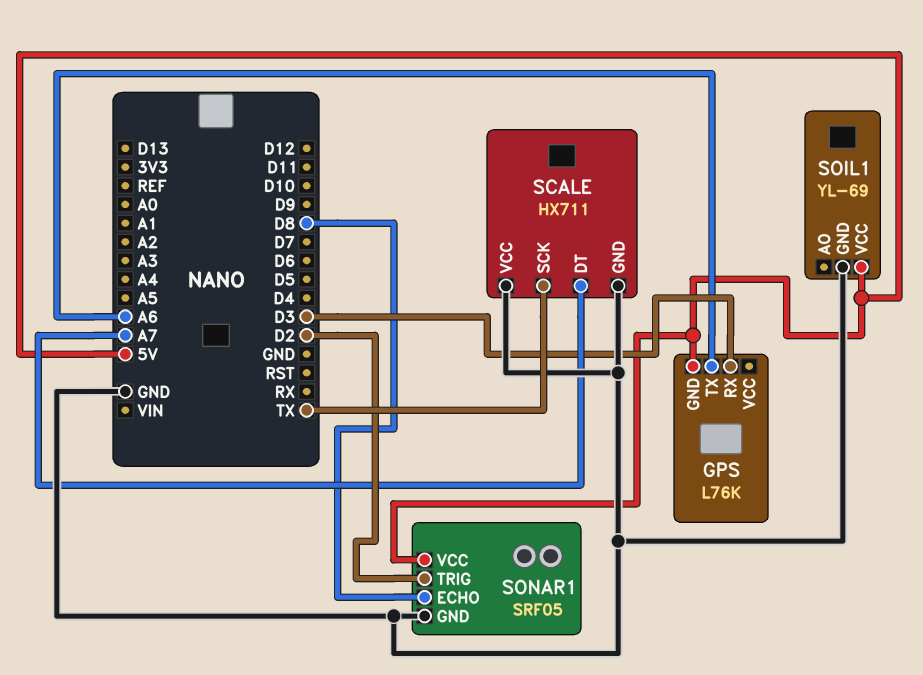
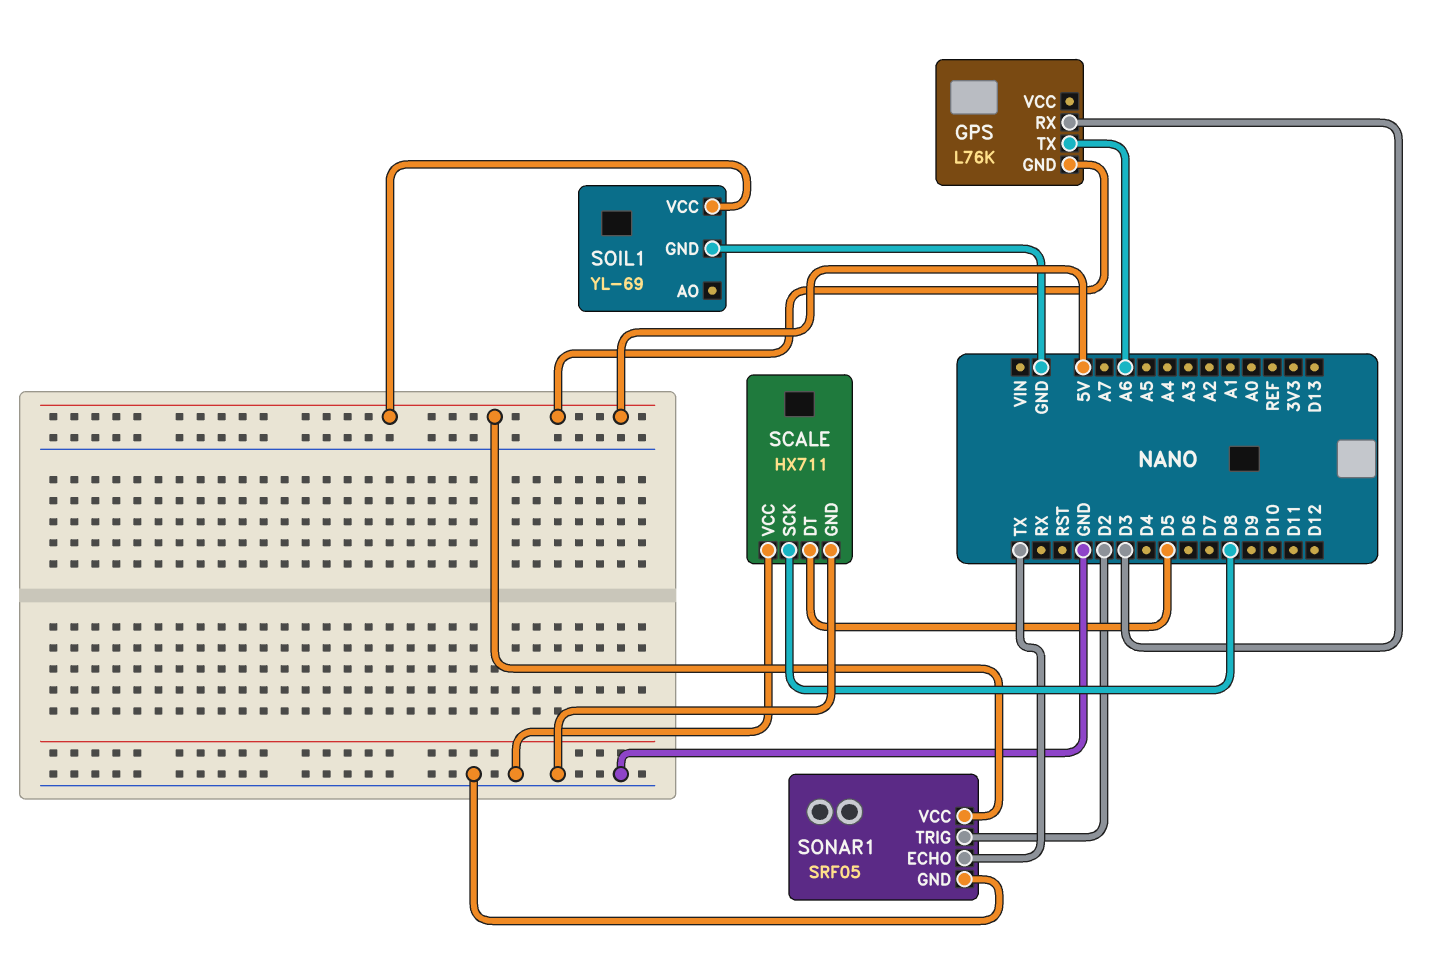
SCALE pin DT: A7 -> D5
SCALE pin SCK: TX -> D8
SONAR1 pin ECHO: D8 -> TX

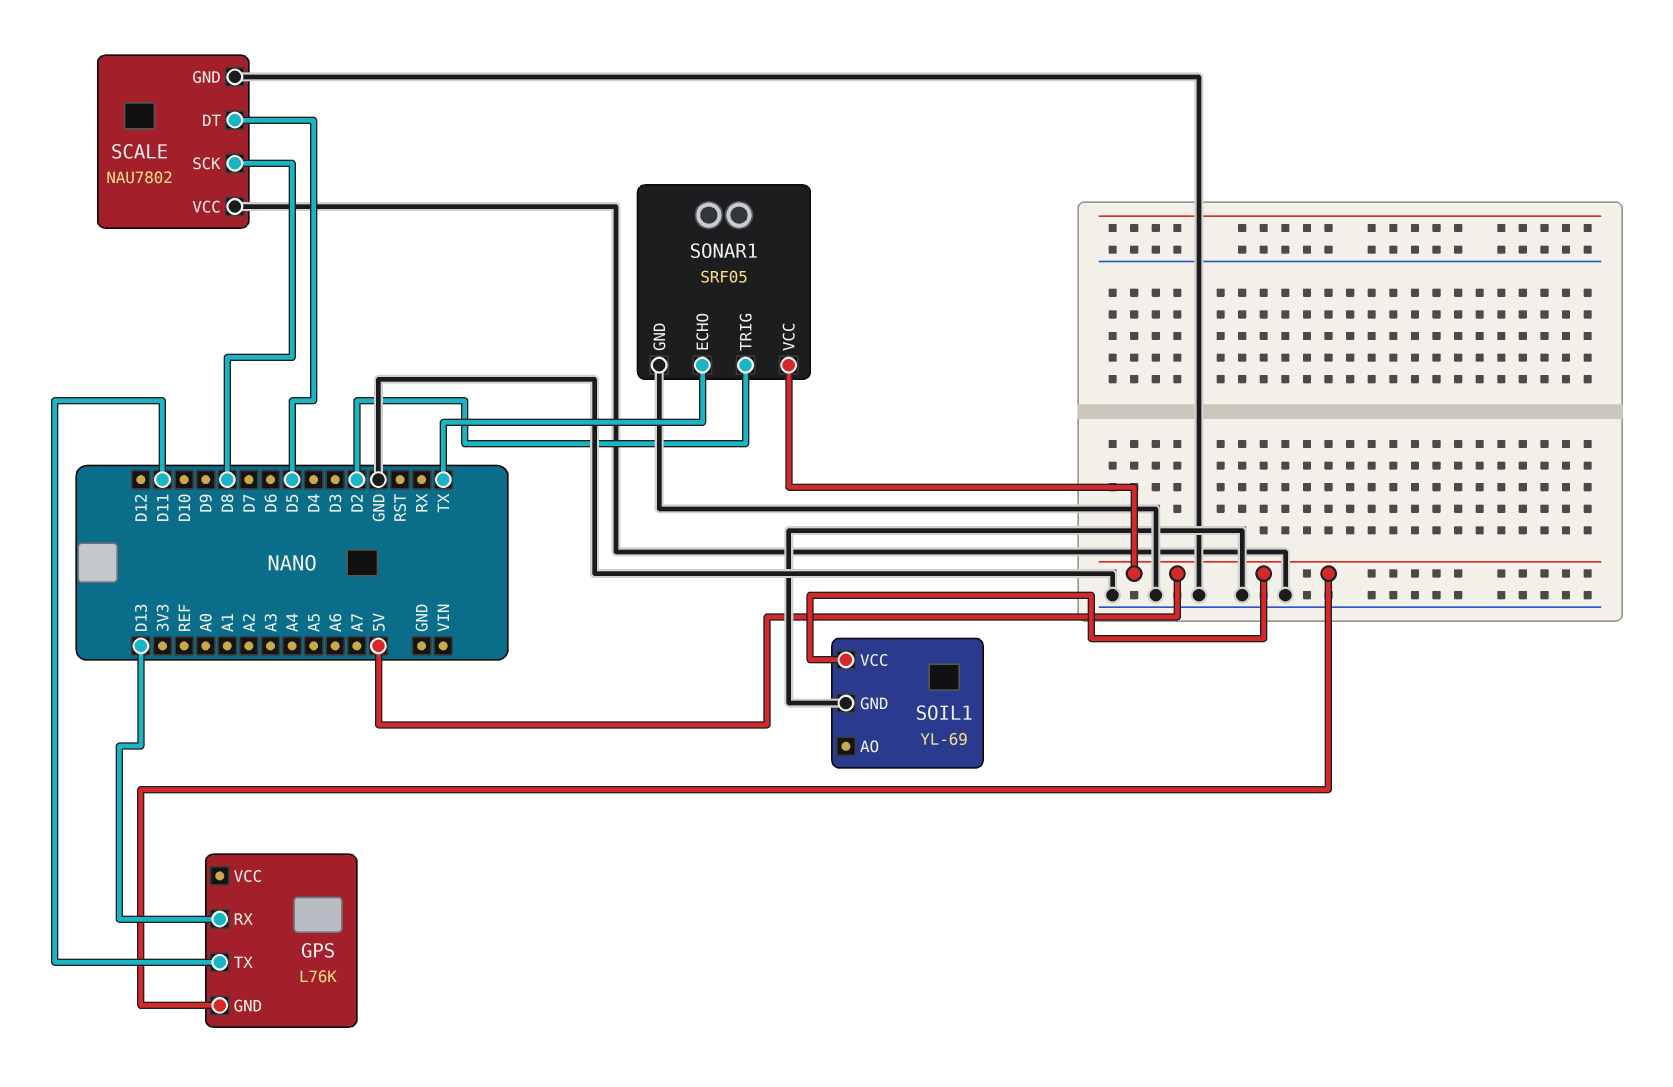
GPS pin RX: D3 -> D13
GPS pin TX: A6 -> D11
SCALE: HX711 -> NAU7802

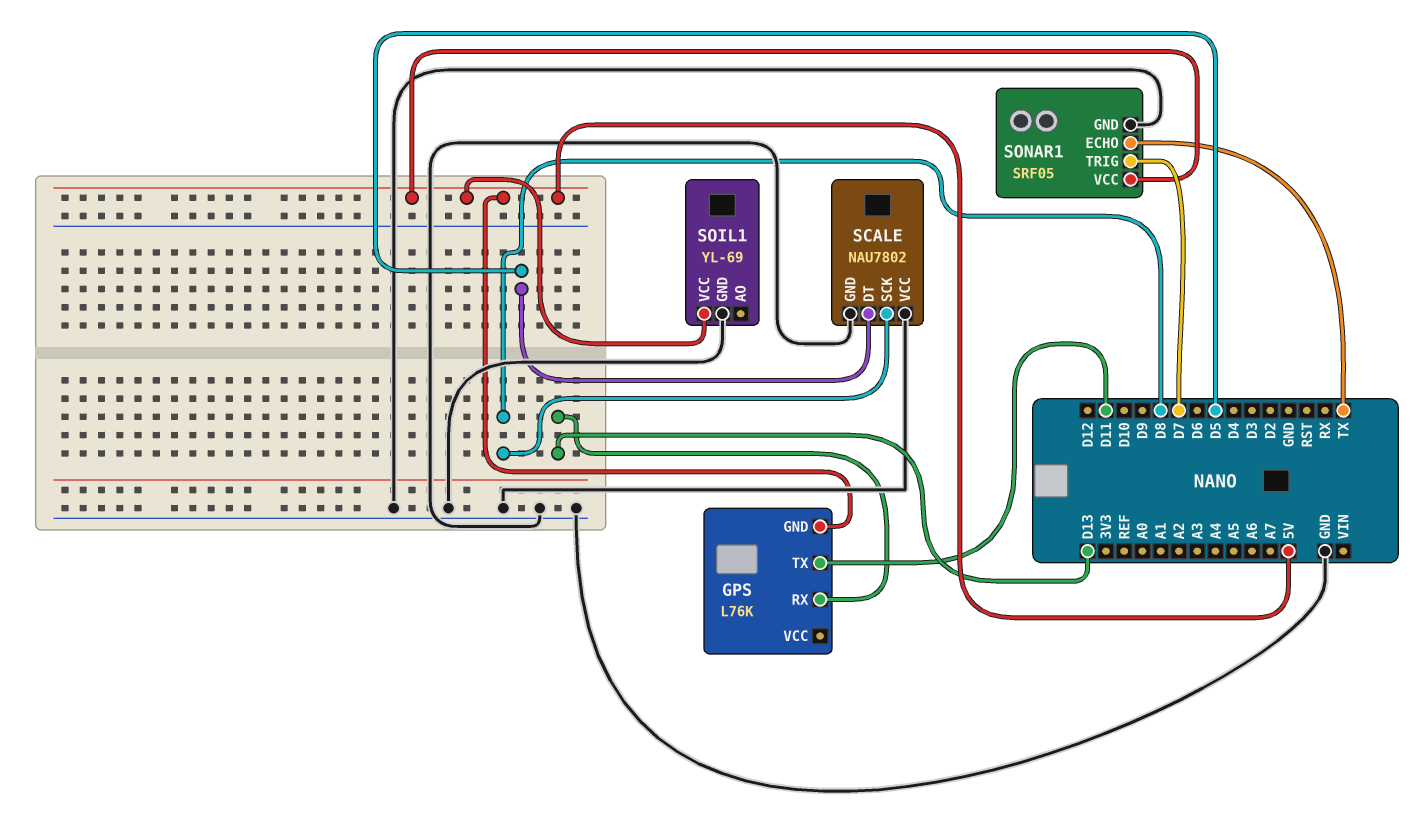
SONAR1 pin TRIG: D2 -> D7

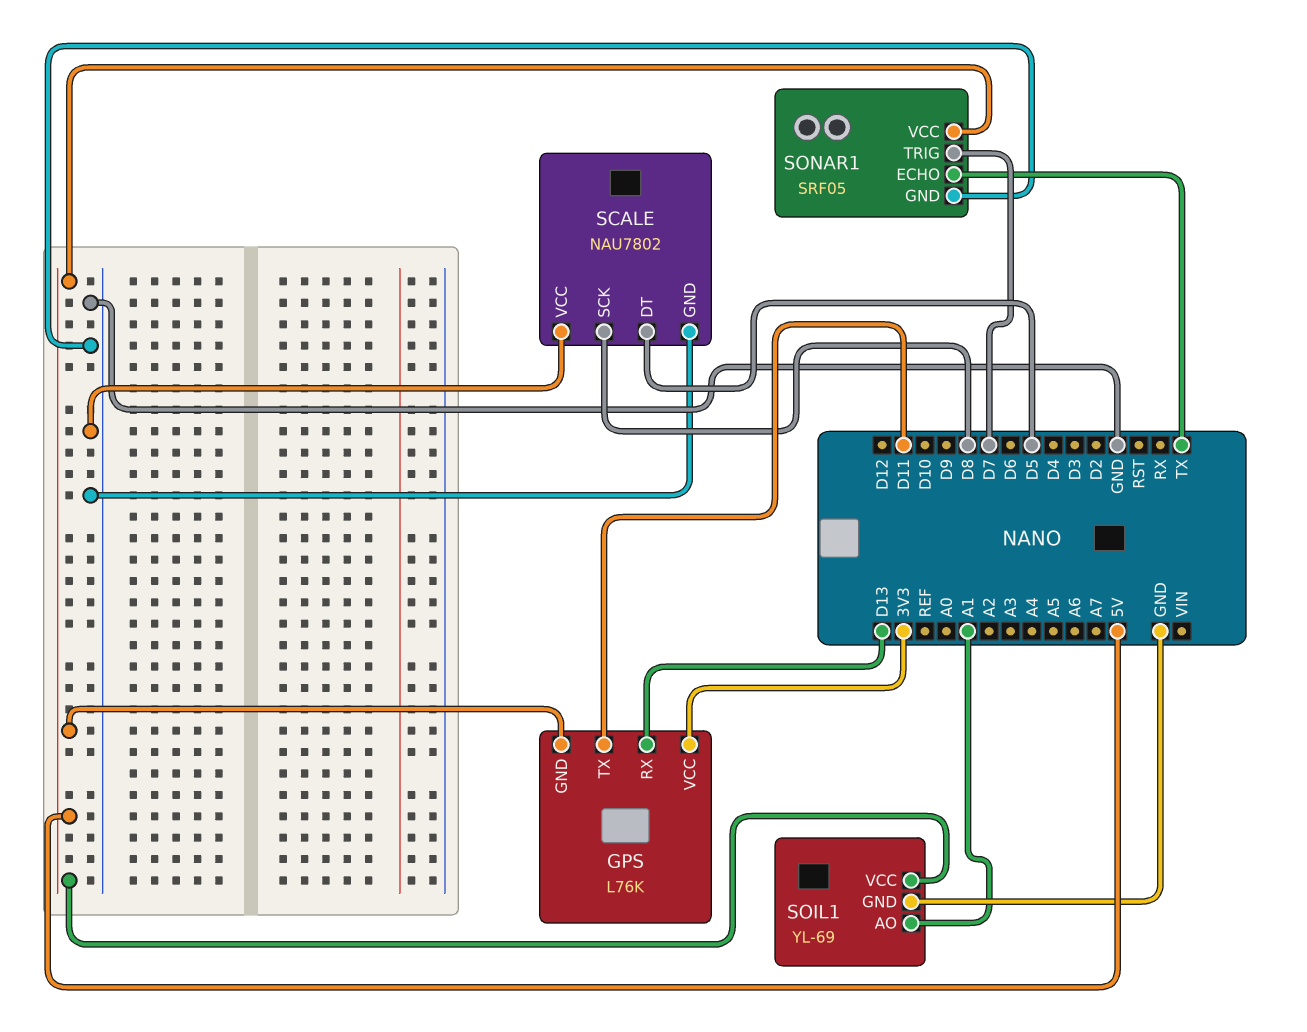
GPS pin VCC: none -> 3V3
SOIL1 pin AO: none -> A1

